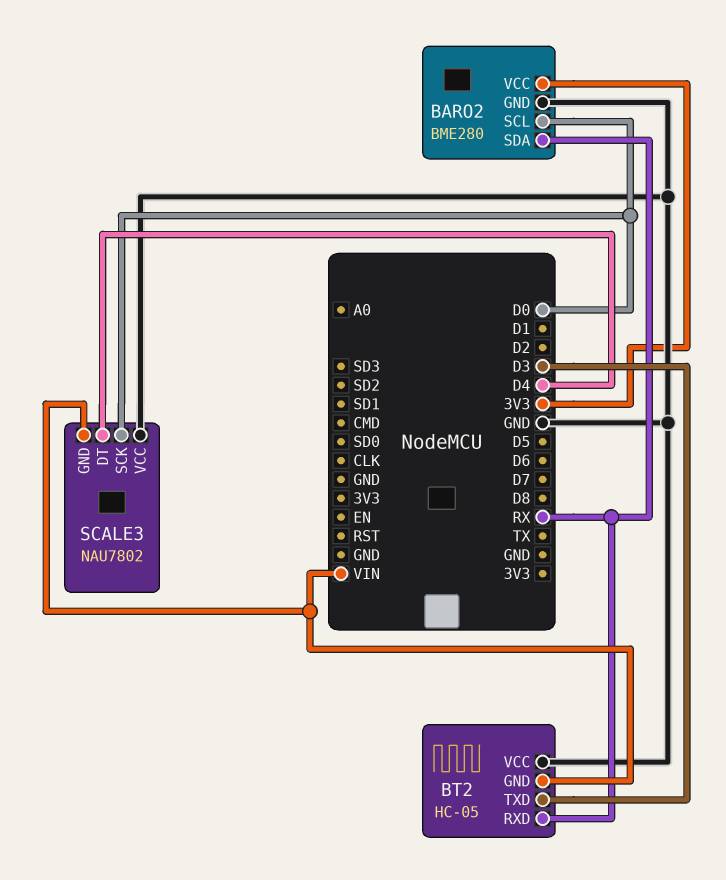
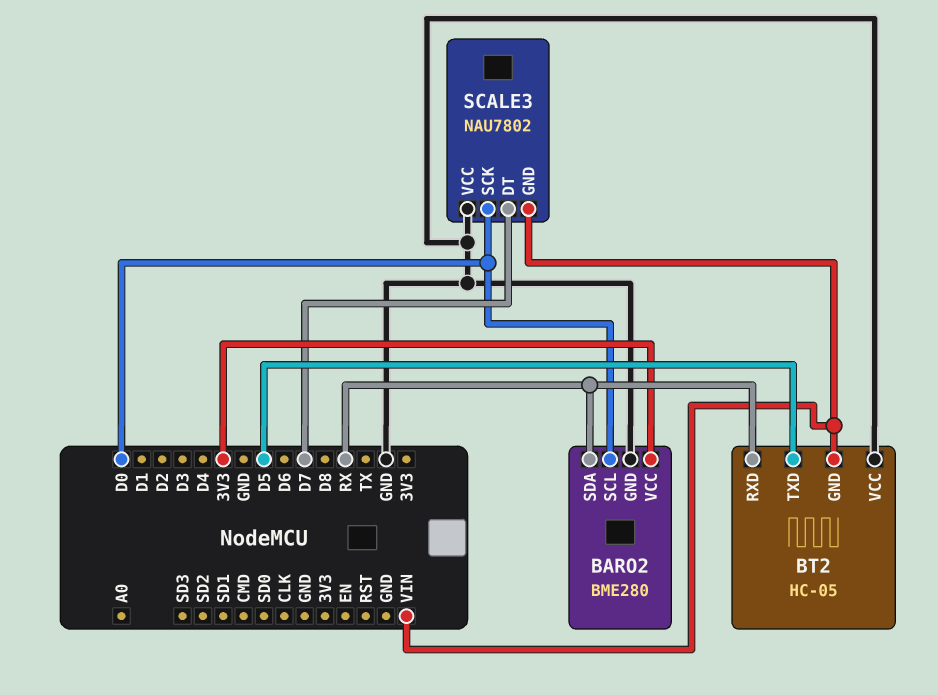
BT2 pin TXD: D3 -> D5
SCALE3 pin DT: D4 -> D7

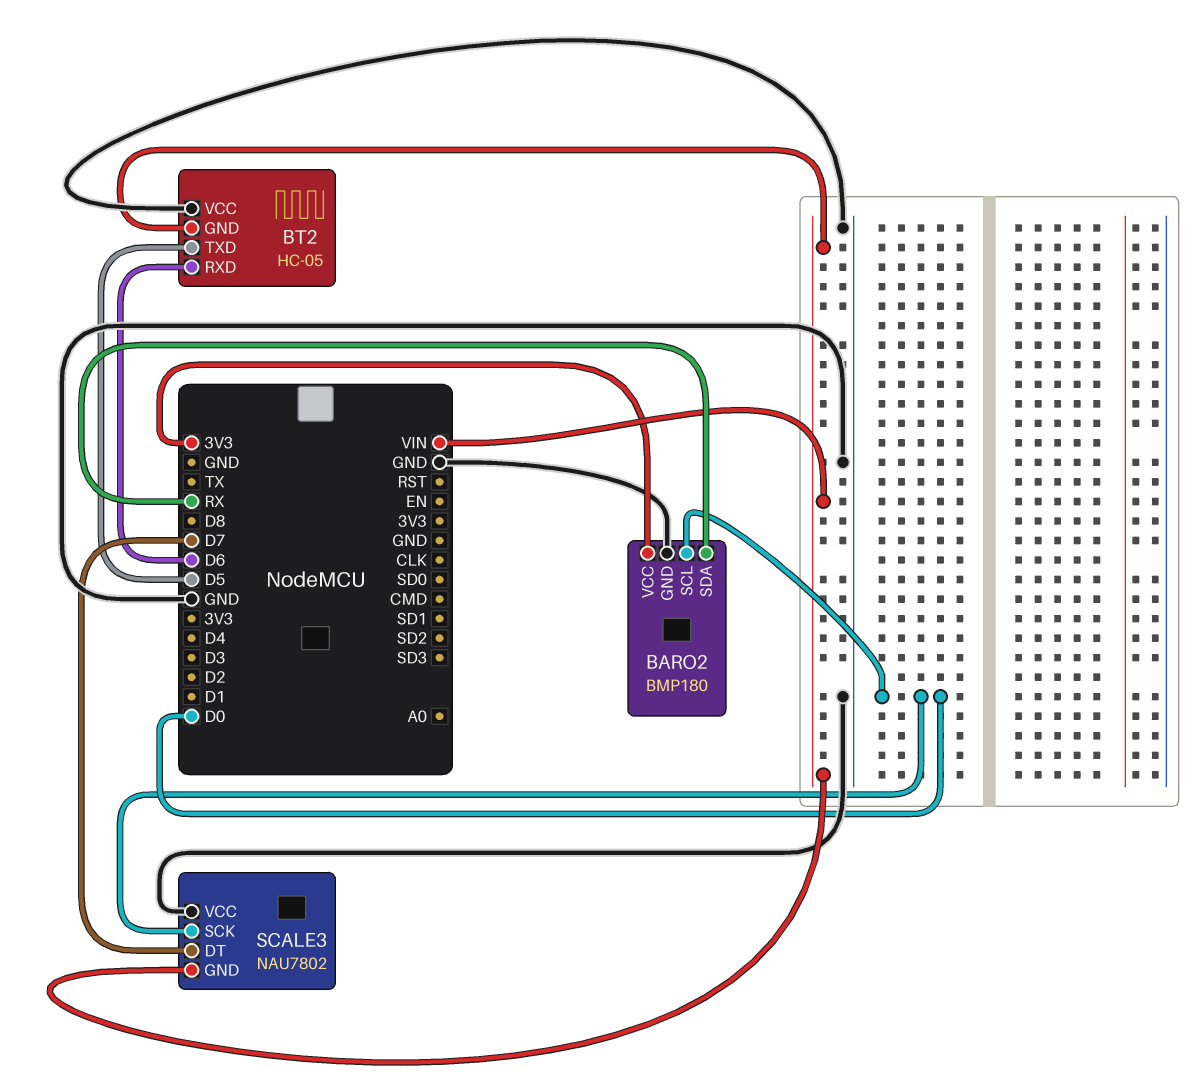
BARO2: BME280 -> BMP180
BT2 pin RXD: RX -> D6

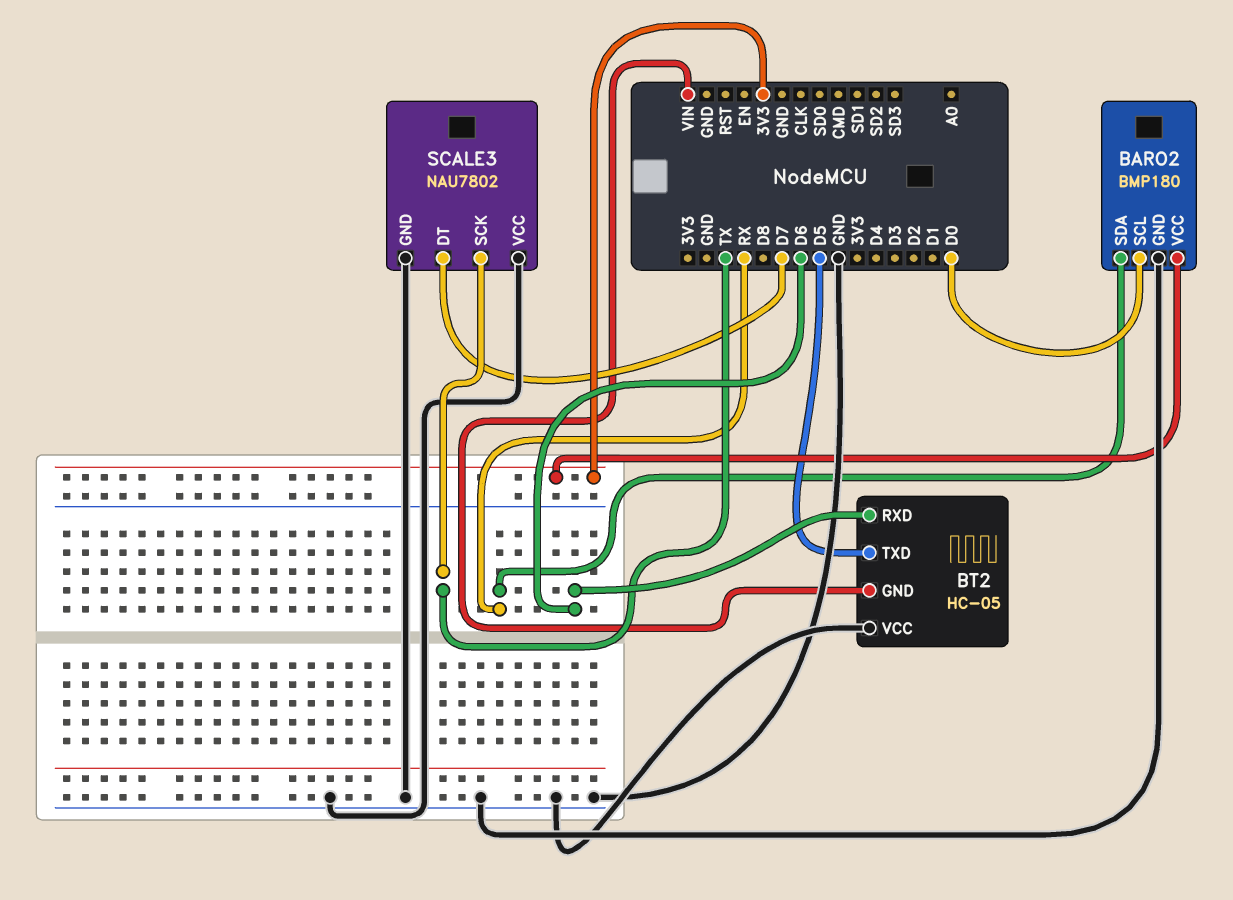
SCALE3 pin GND: VIN -> GND
SCALE3 pin SCK: D0 -> TX

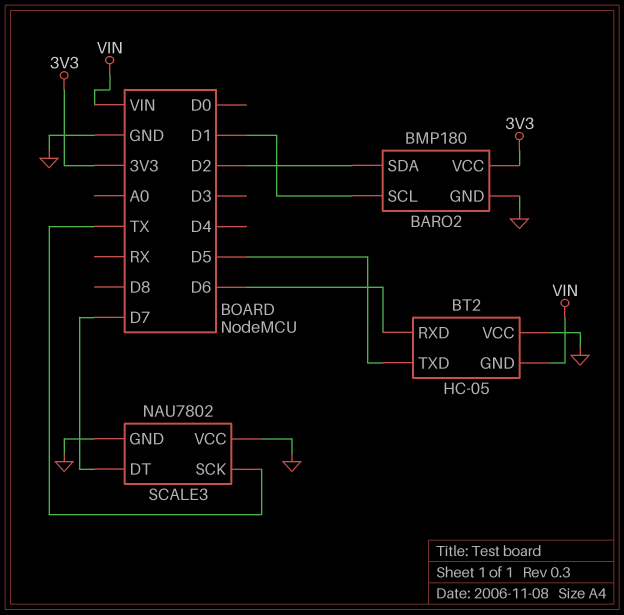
BARO2 pin SCL: D0 -> D1
BARO2 pin SDA: RX -> D2

